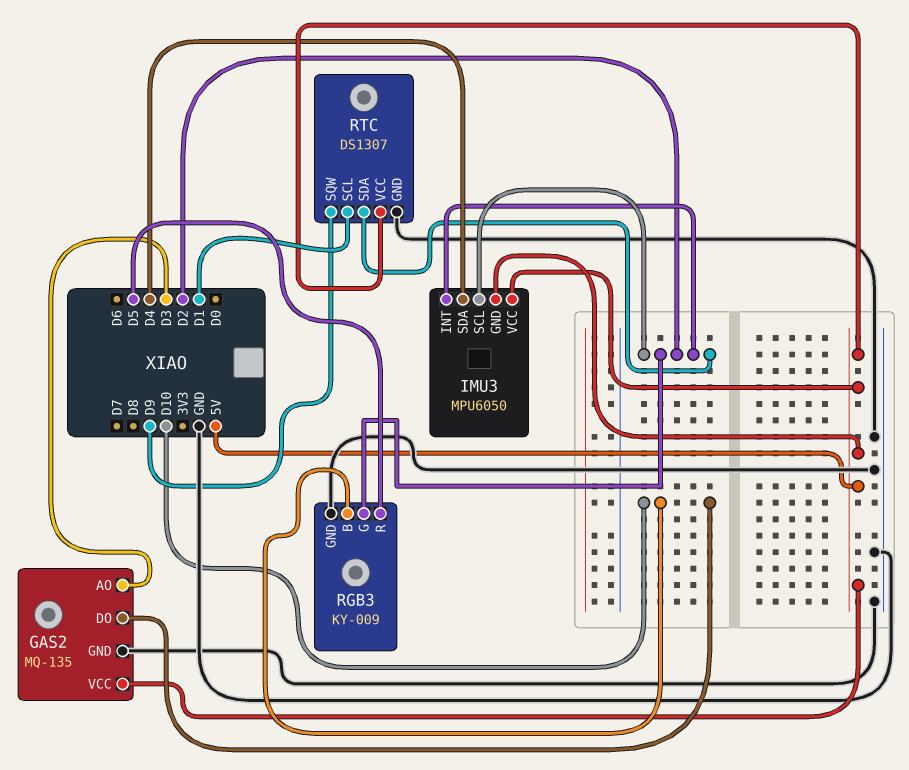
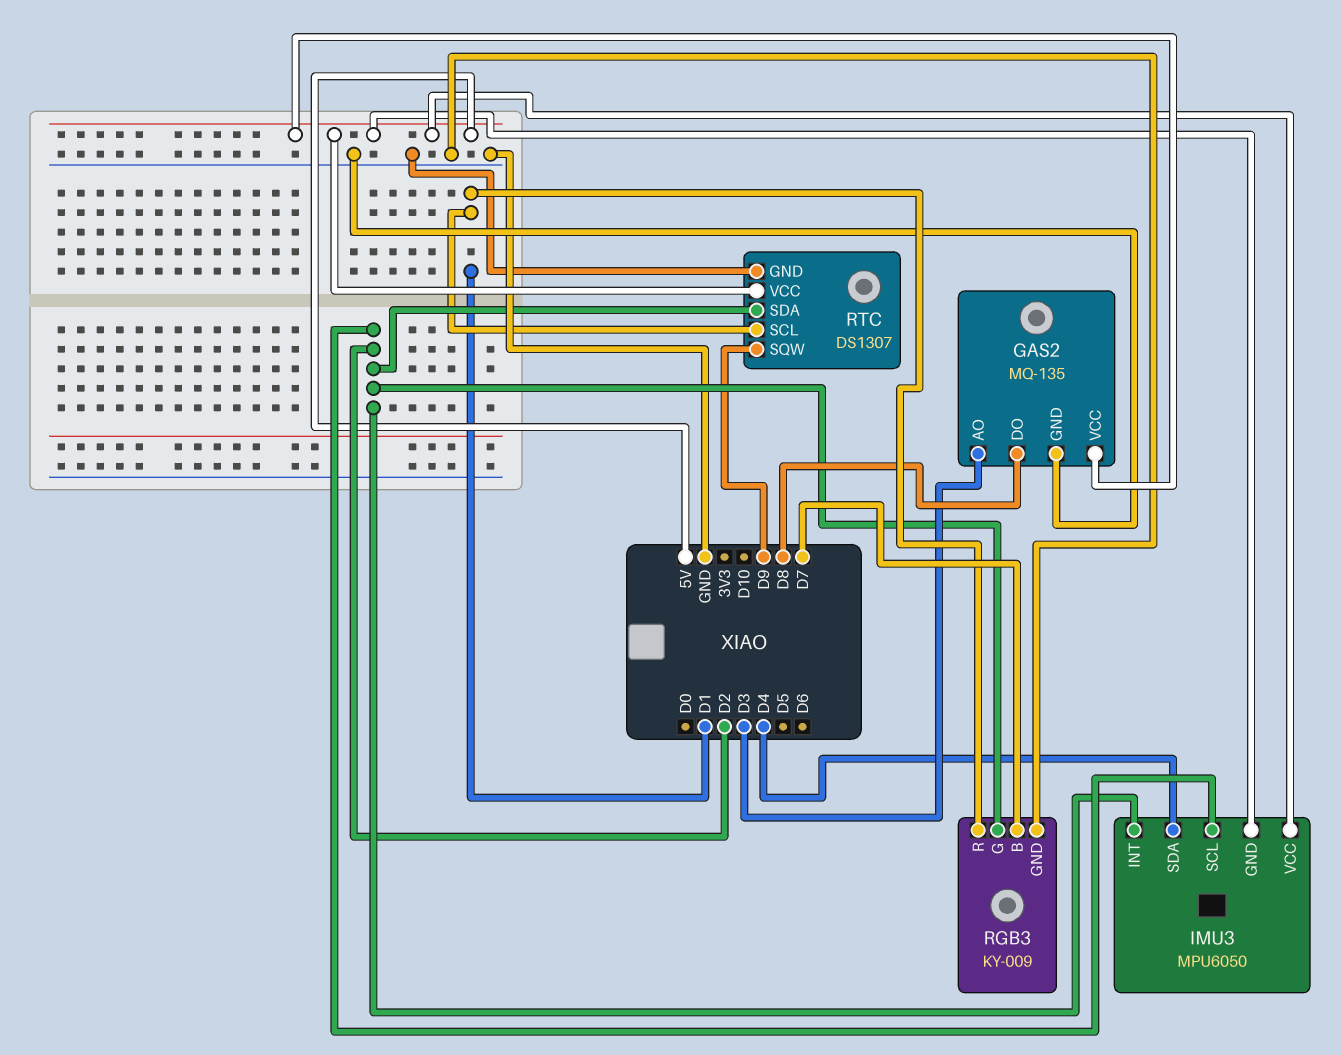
GAS2 pin DO: D10 -> D8
RGB3 pin B: D10 -> D7
RGB3 pin R: D5 -> D1

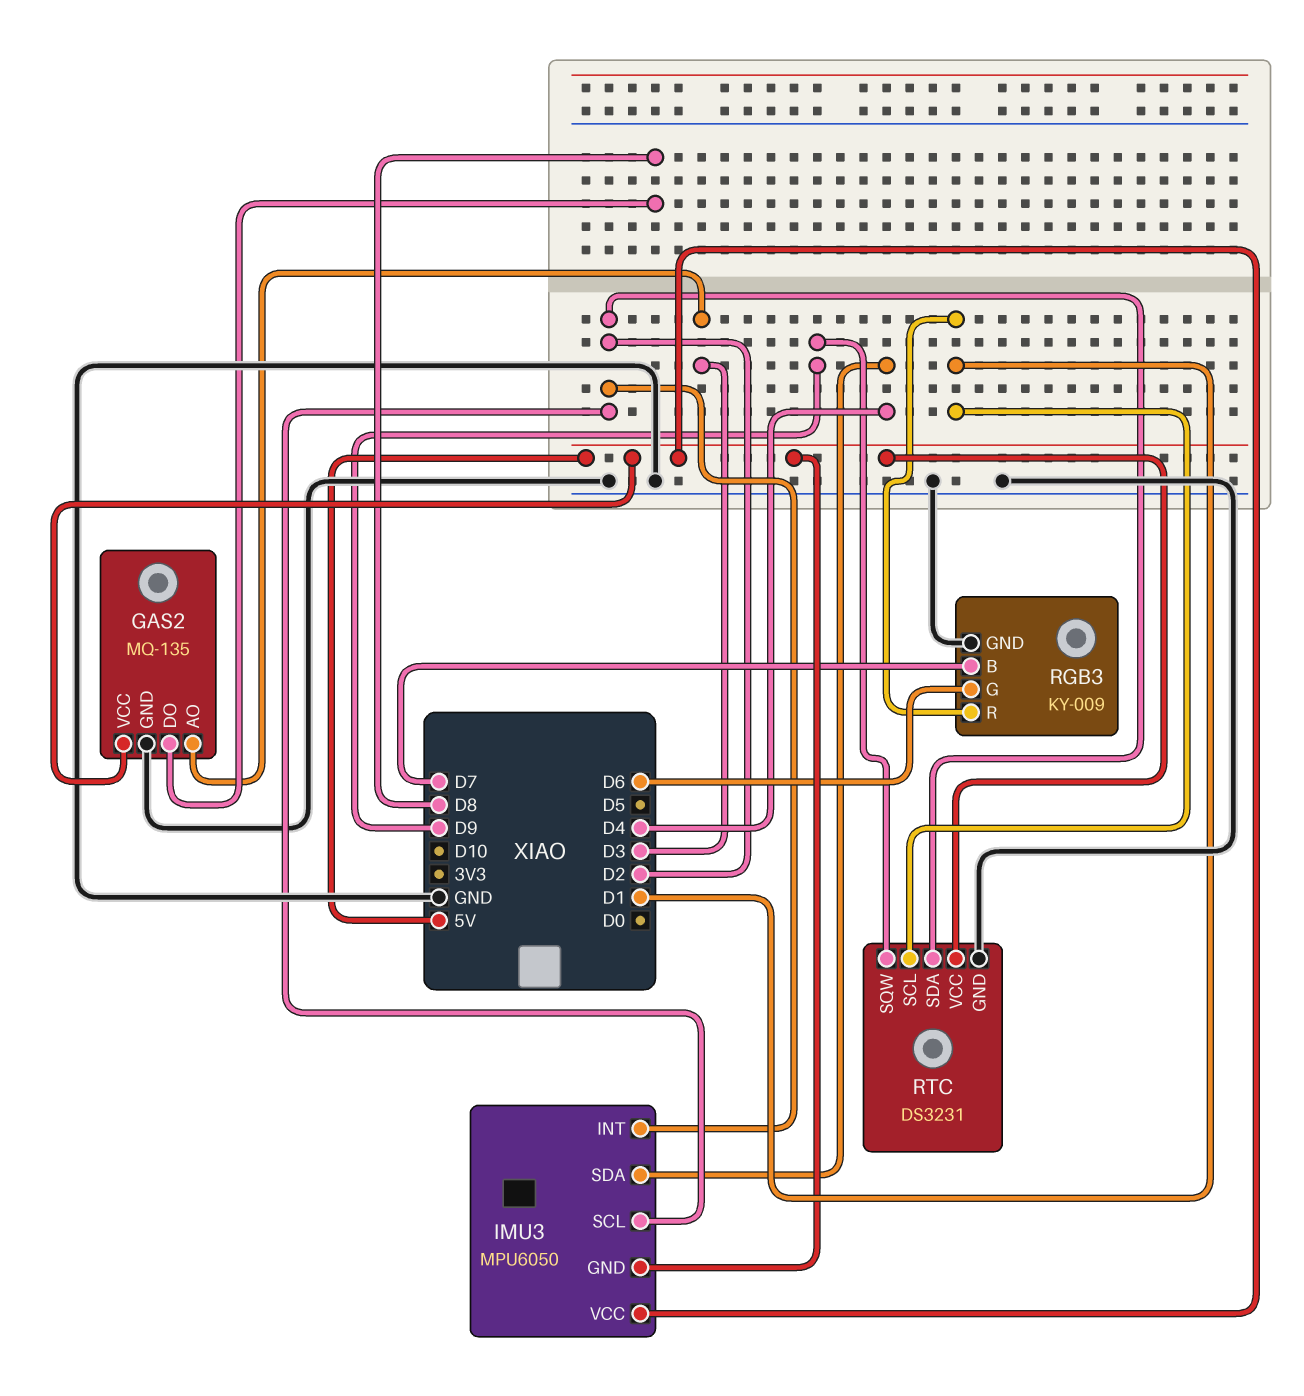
RGB3 pin G: D2 -> D6
RTC: DS1307 -> DS3231

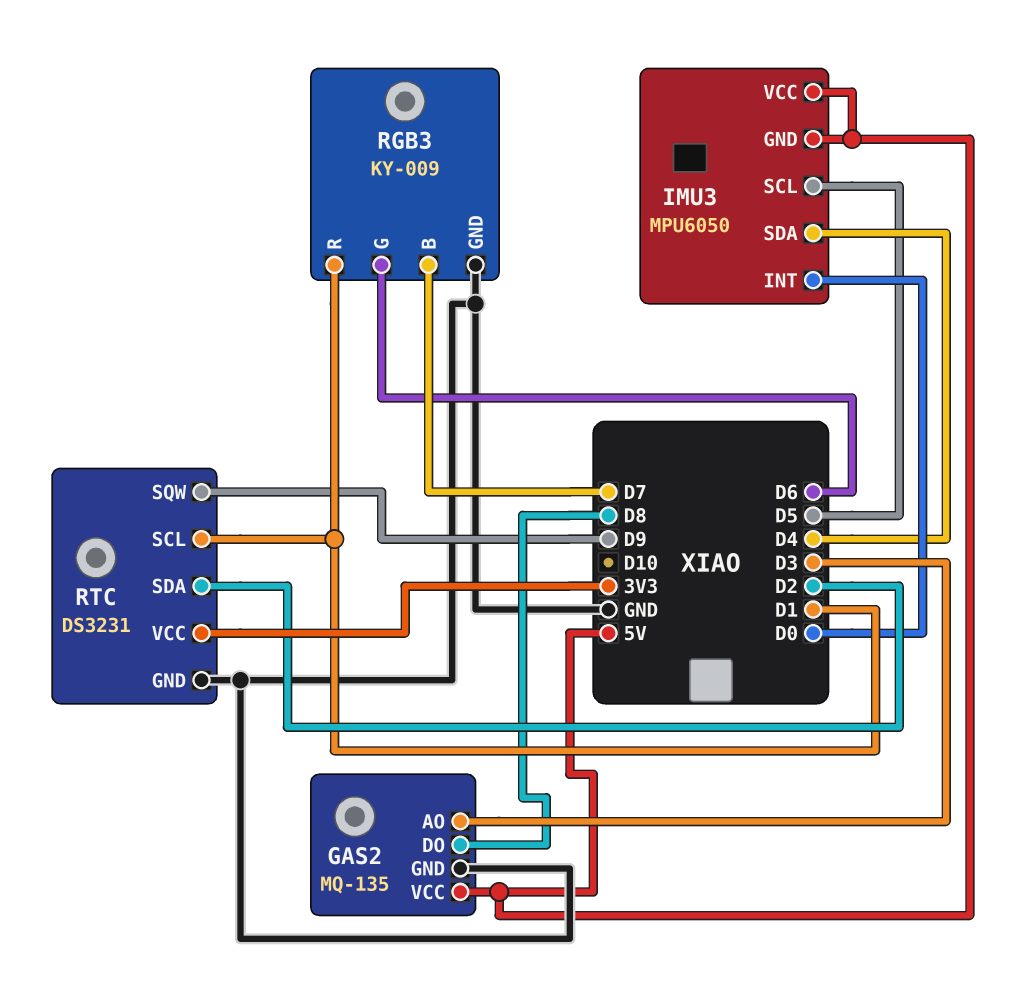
IMU3 pin INT: D2 -> D0
IMU3 pin SCL: D2 -> D5
RTC pin VCC: 5V -> 3V3

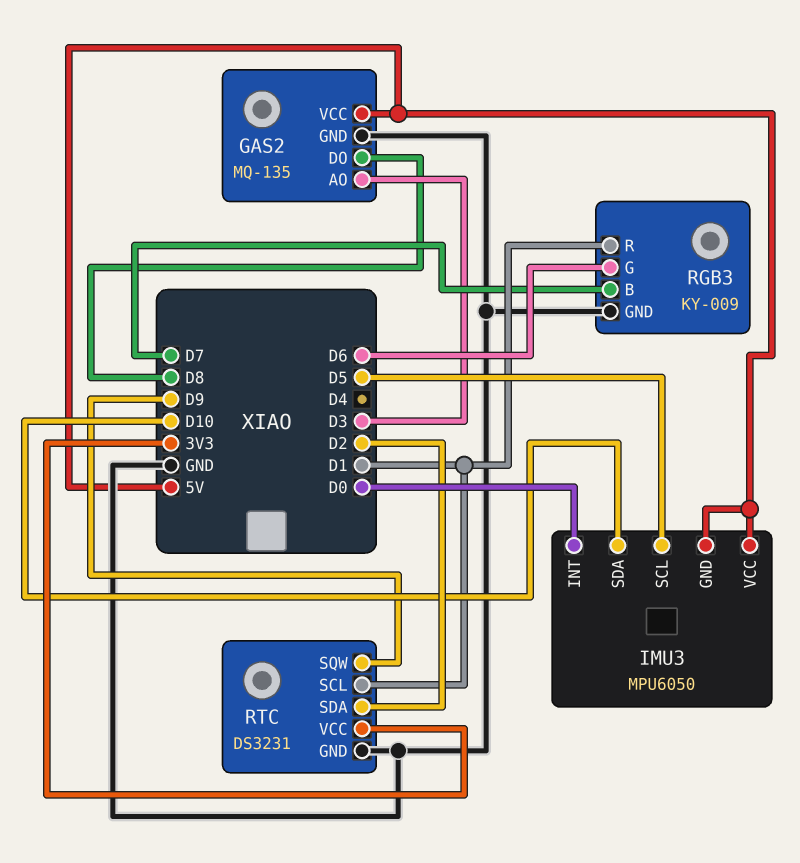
IMU3 pin SDA: D4 -> D10

